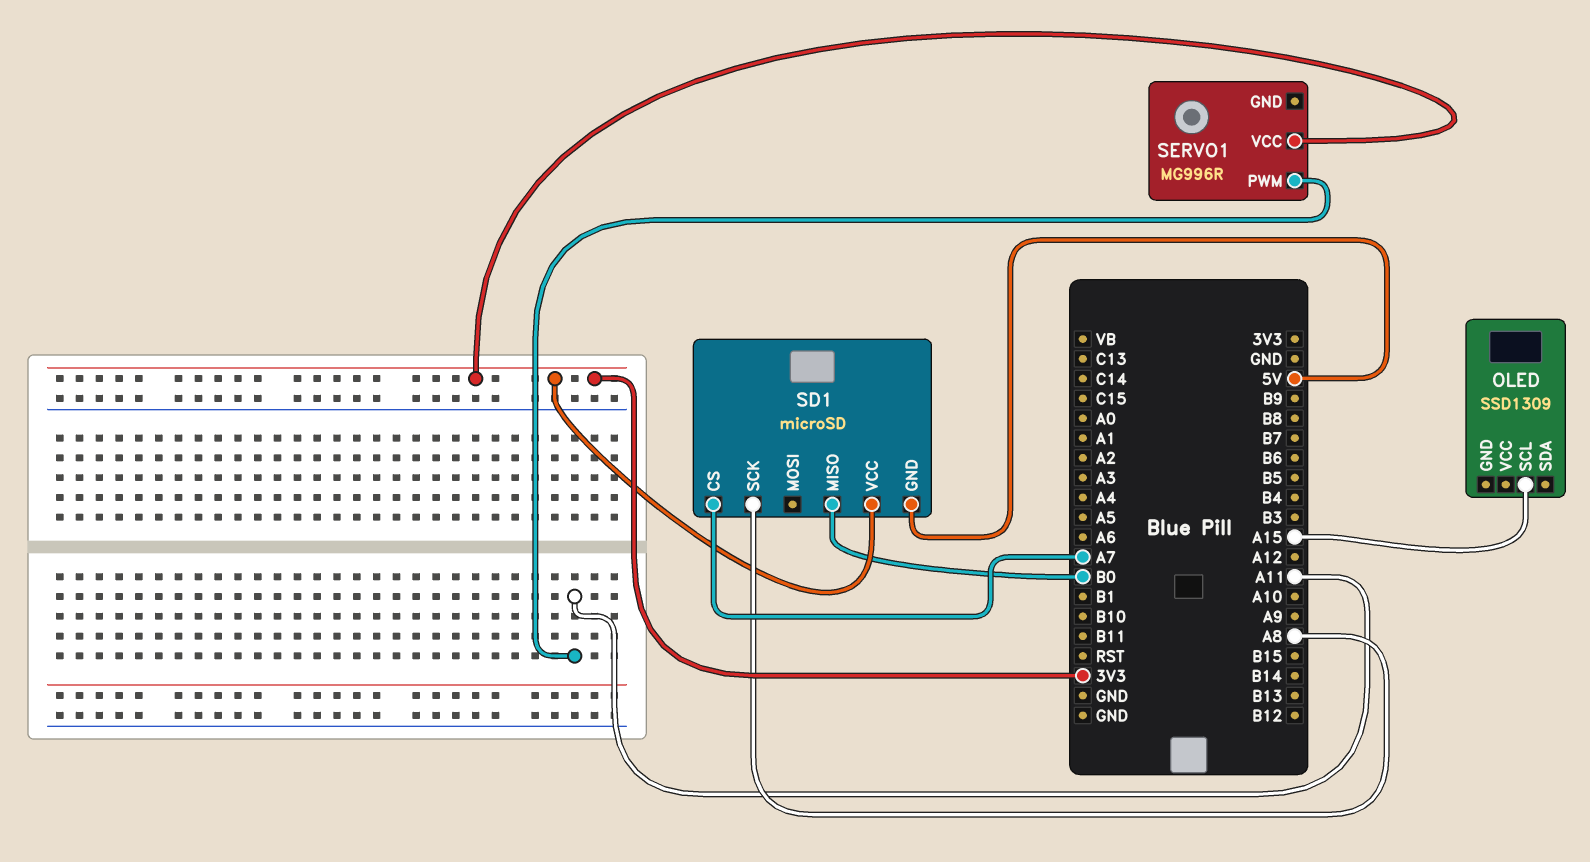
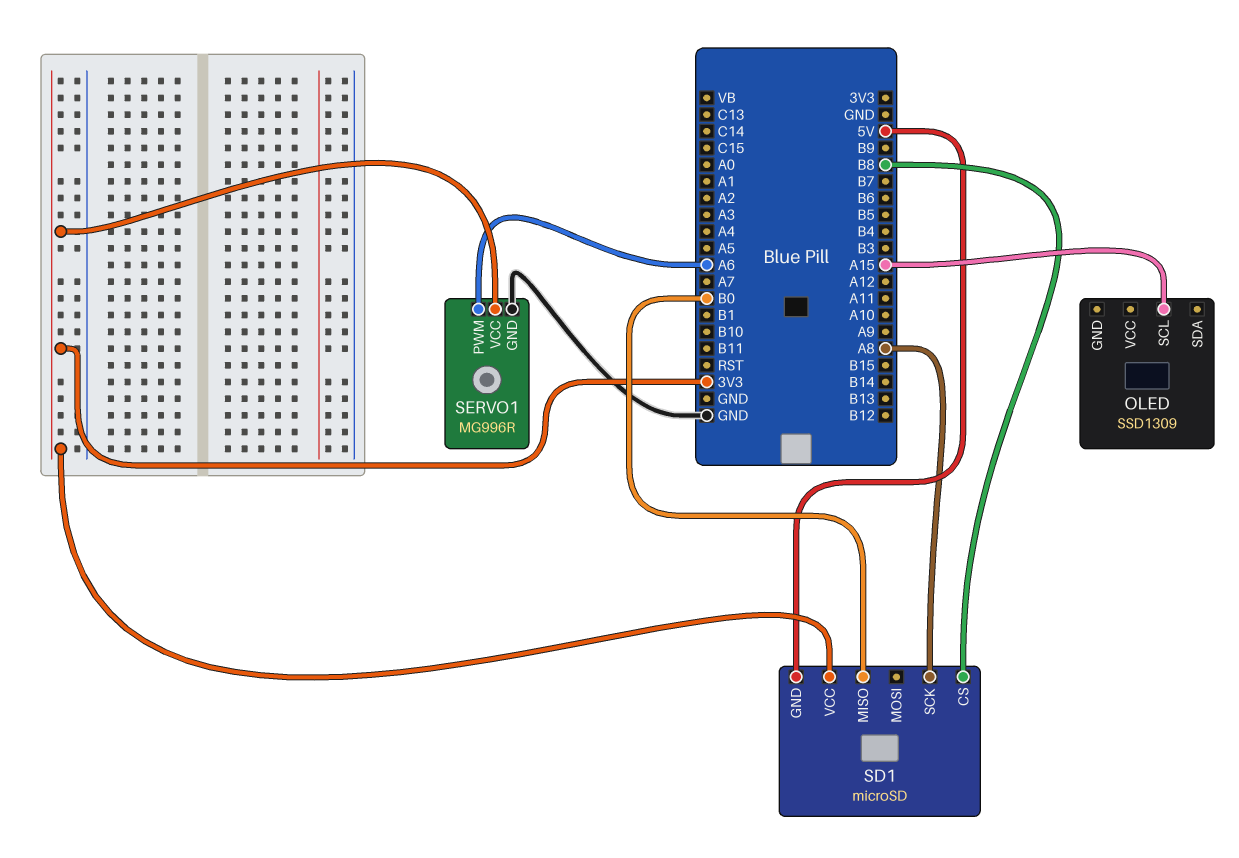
SD1 pin CS: A7 -> B8
SERVO1 pin GND: none -> GND
SERVO1 pin PWM: A11 -> A6

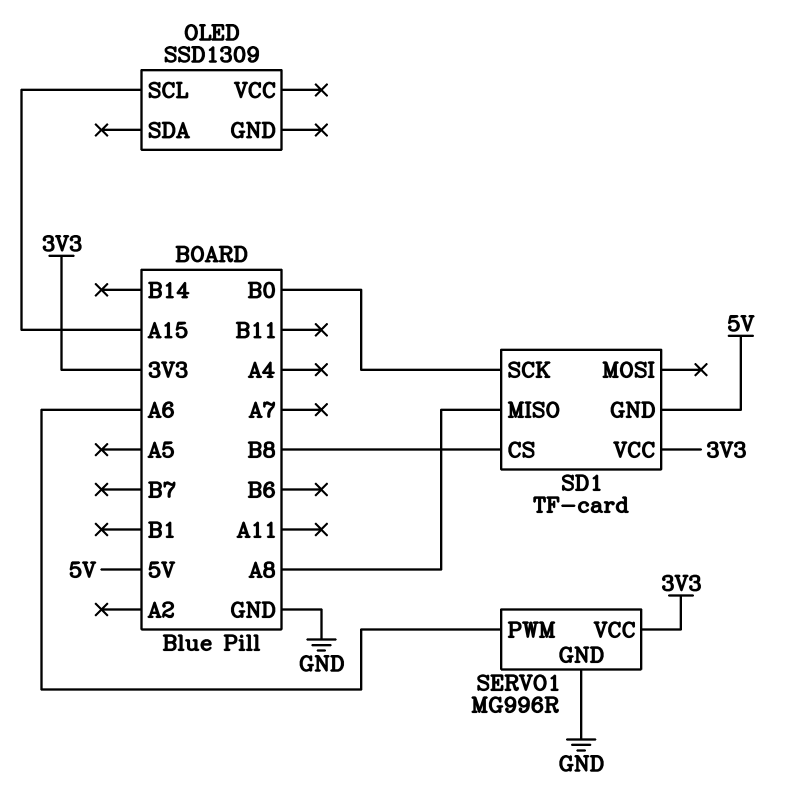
SD1: microSD -> TF-card
SD1 pin MISO: B0 -> A8
SD1 pin SCK: A8 -> B0

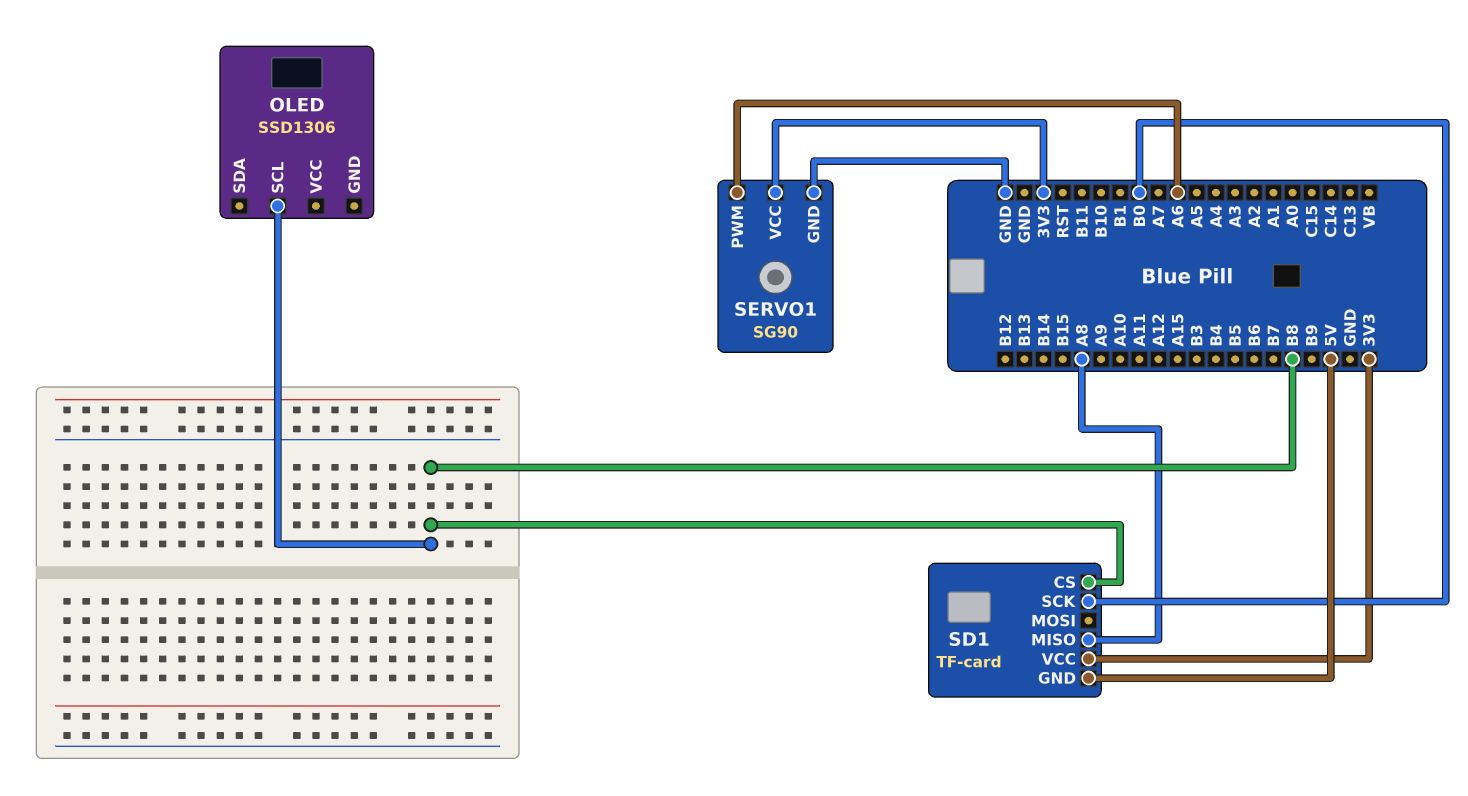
OLED: SSD1309 -> SSD1306
OLED pin SCL: A15 -> B8
SERVO1: MG996R -> SG90

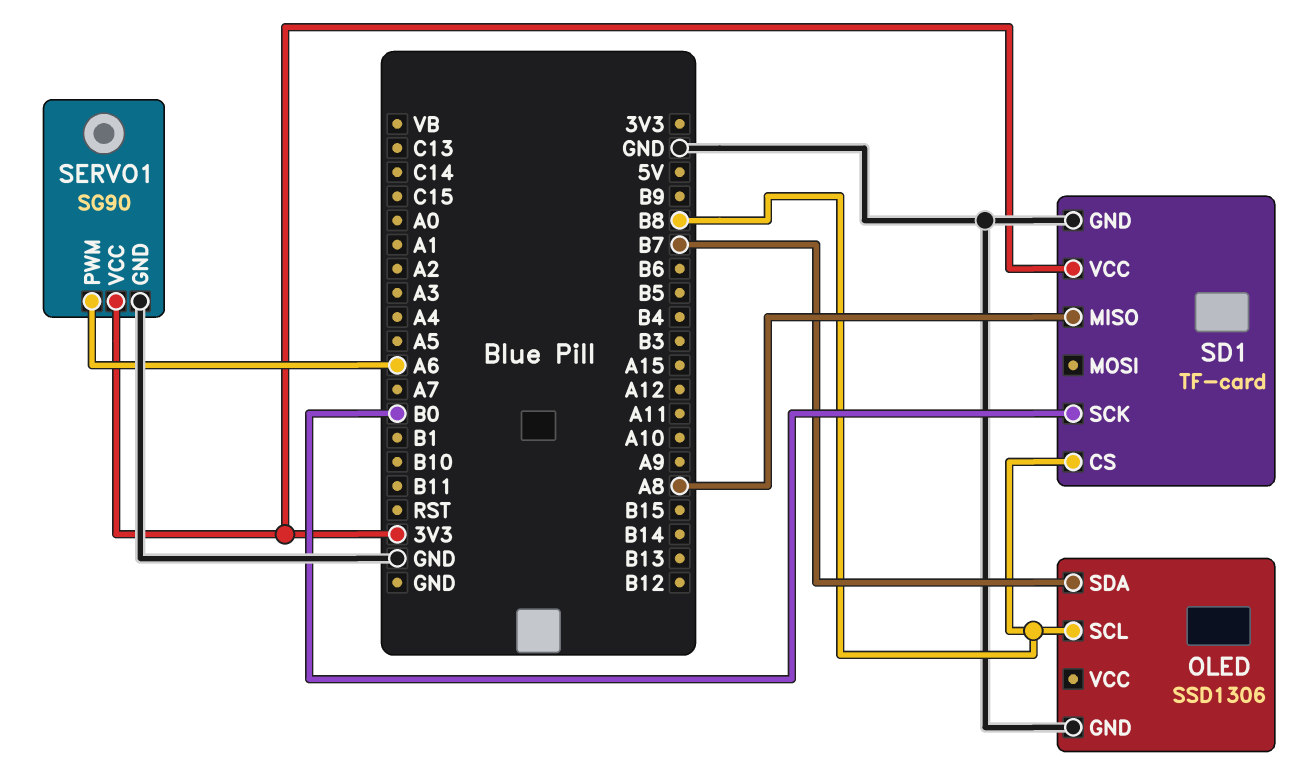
OLED pin GND: none -> GND
OLED pin SDA: none -> B7
SD1 pin GND: 5V -> GND

